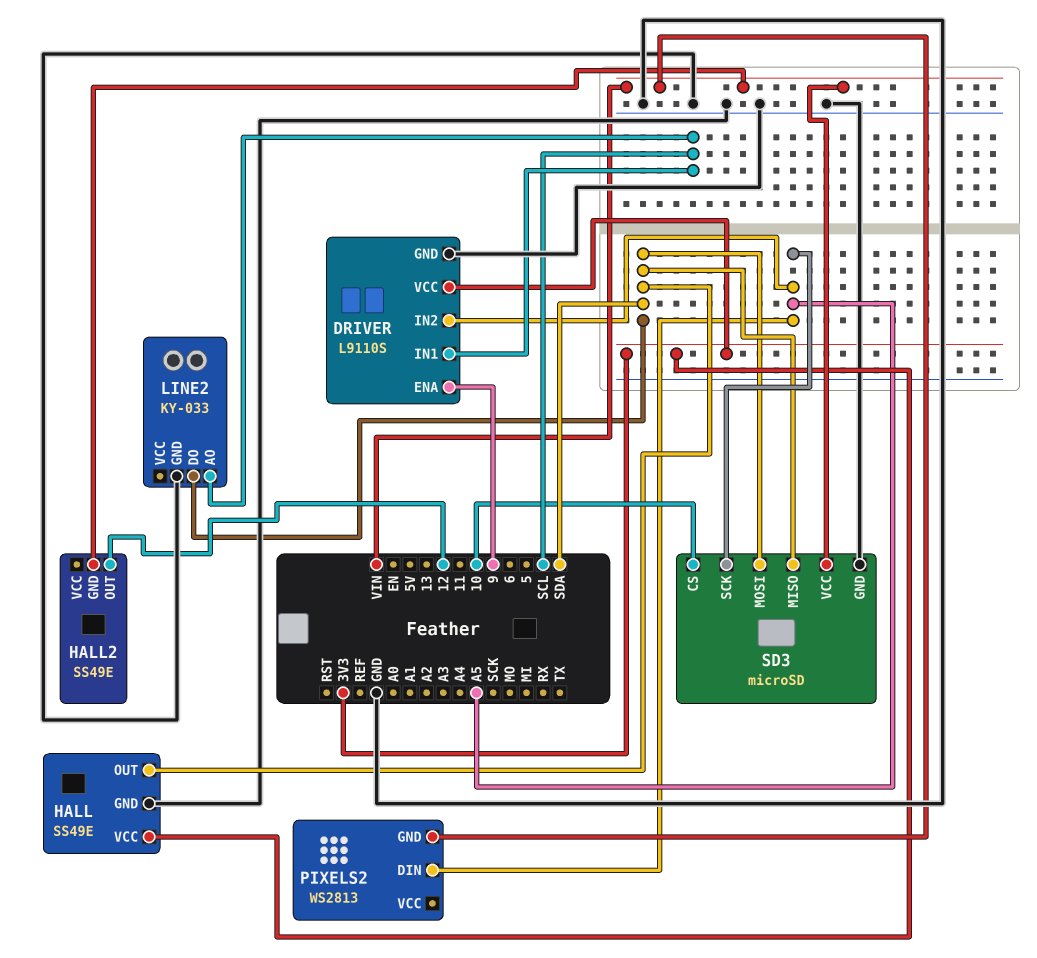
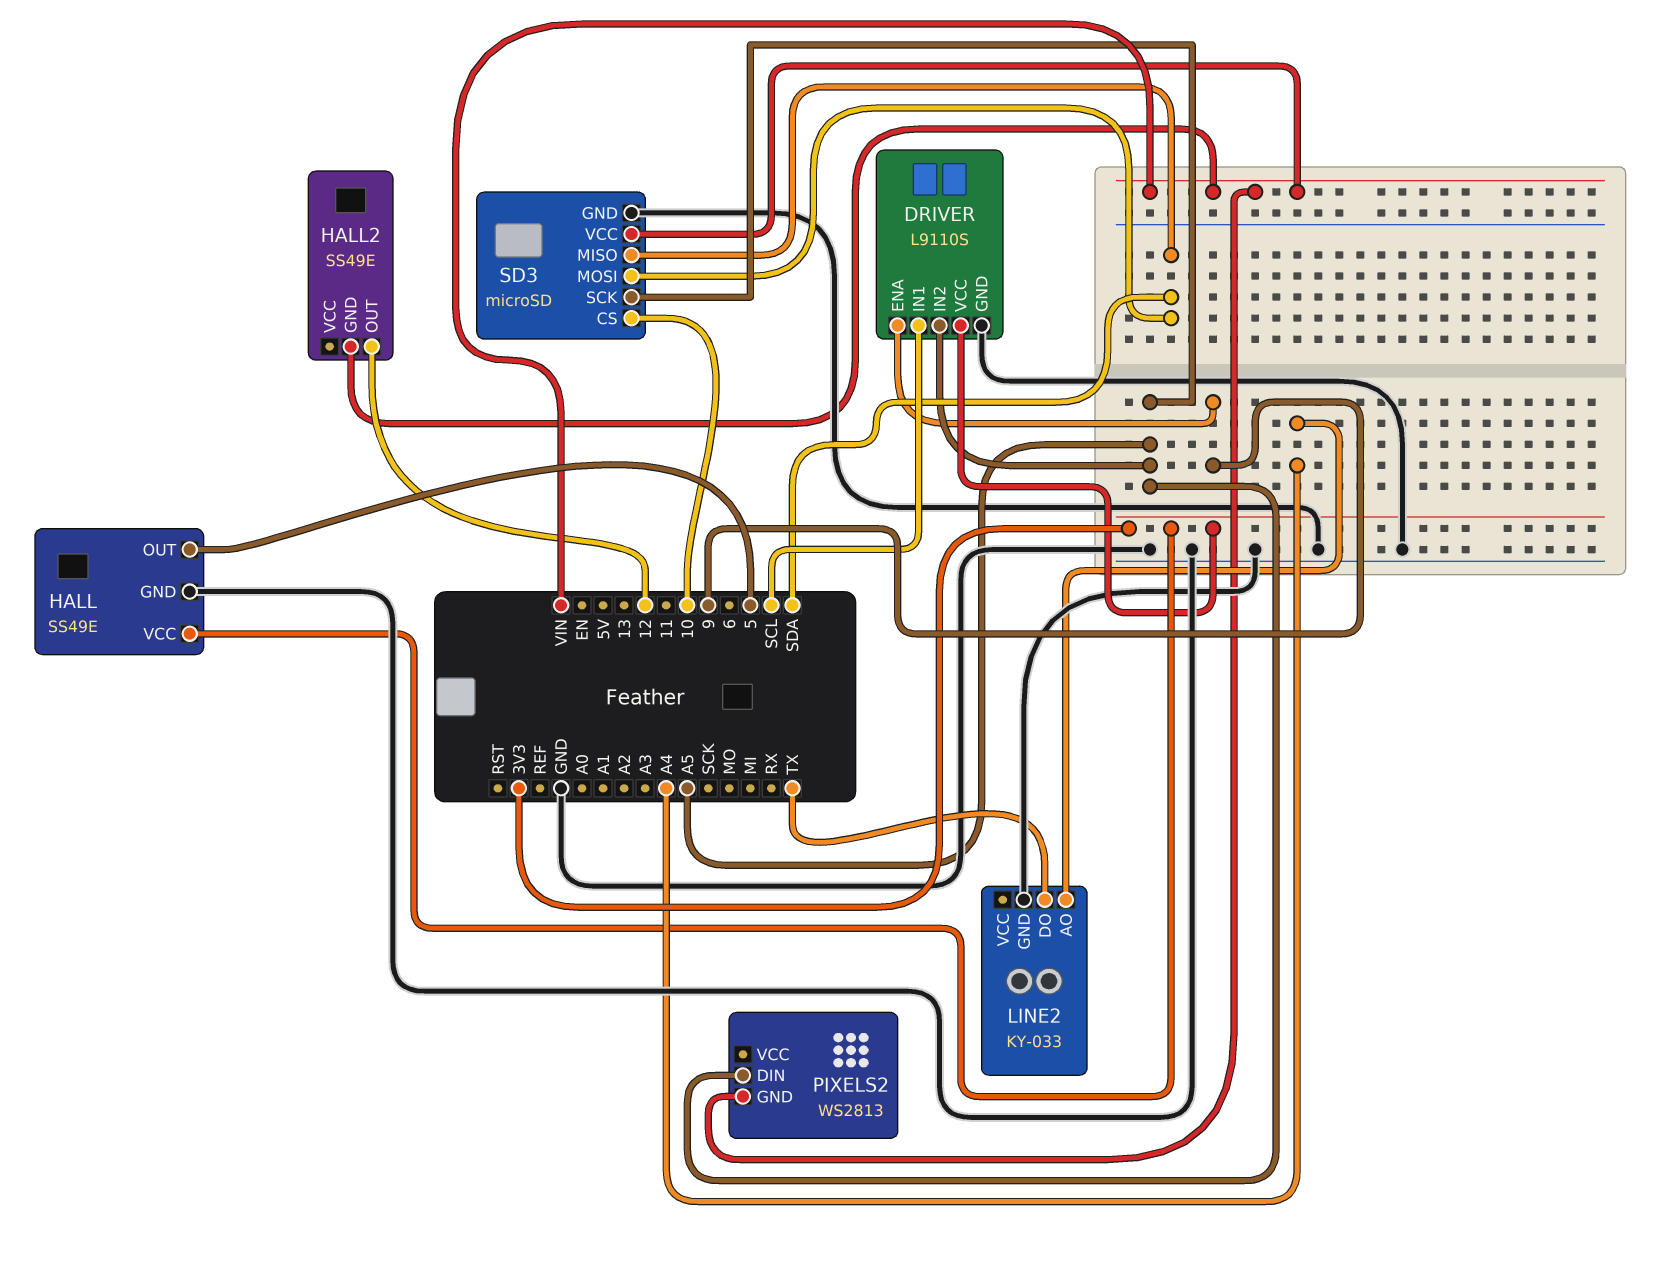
HALL pin OUT: SDA -> 5
LINE2 pin AO: SCL -> A4
LINE2 pin DO: SDA -> TX

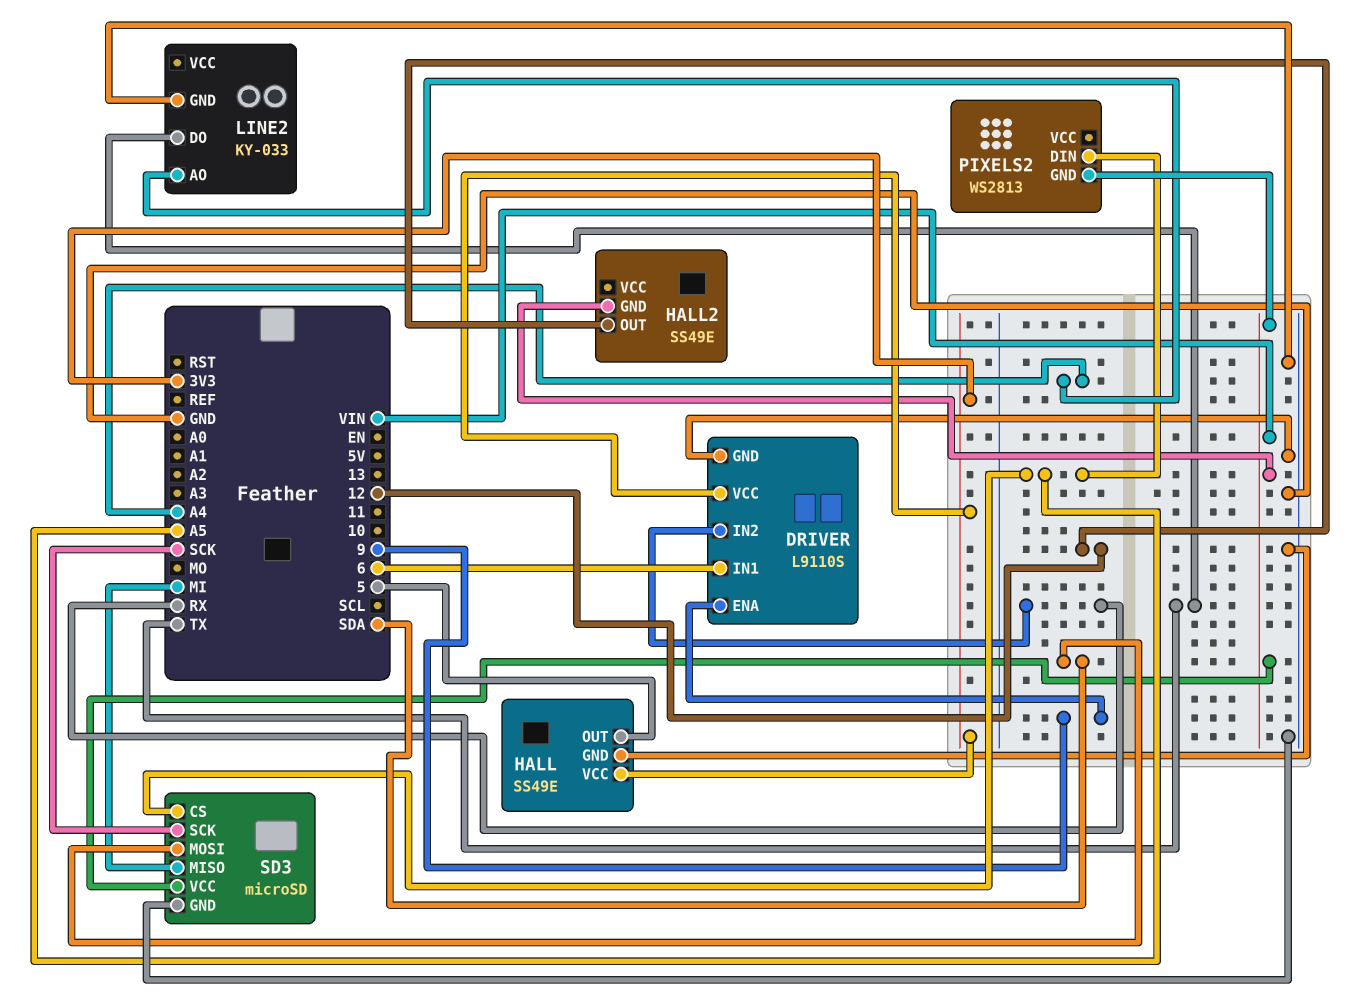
DRIVER pin IN1: SCL -> 6
DRIVER pin IN2: A5 -> RX
SD3 pin CS: 10 -> A5
SD3 pin MISO: SDA -> MI
SD3 pin SCK: A5 -> SCK

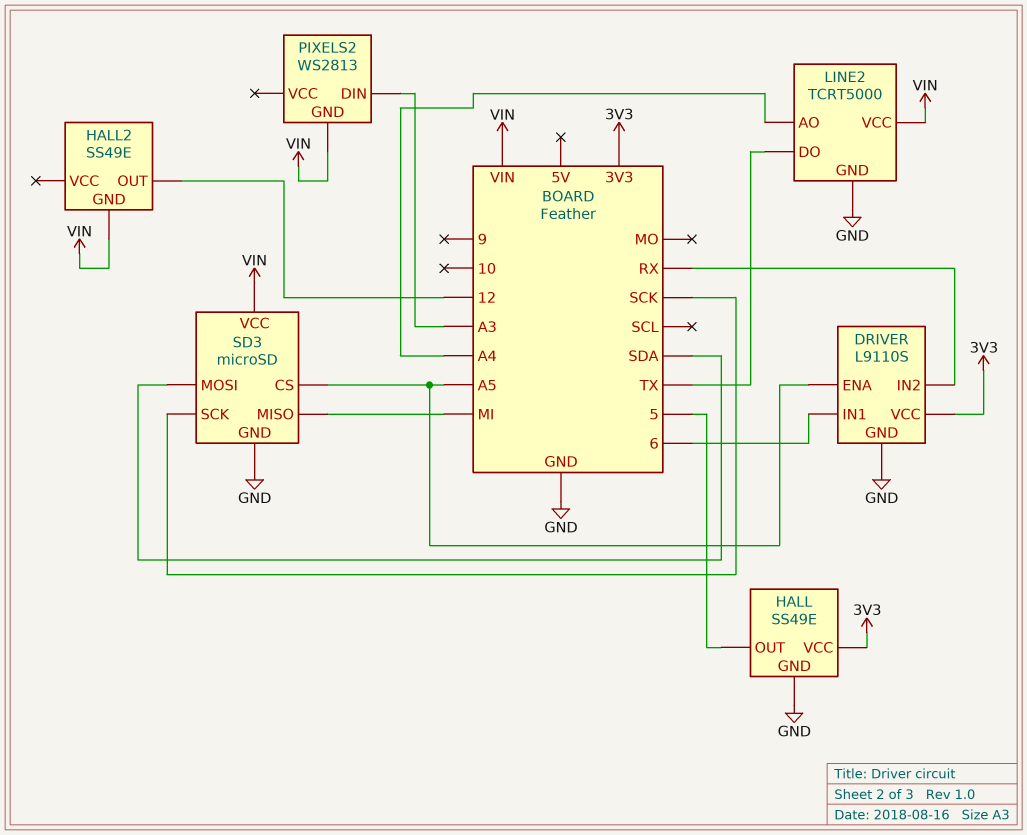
DRIVER pin ENA: 9 -> A5
LINE2: KY-033 -> TCRT5000
LINE2 pin VCC: none -> VIN
PIXELS2 pin DIN: A5 -> A3

